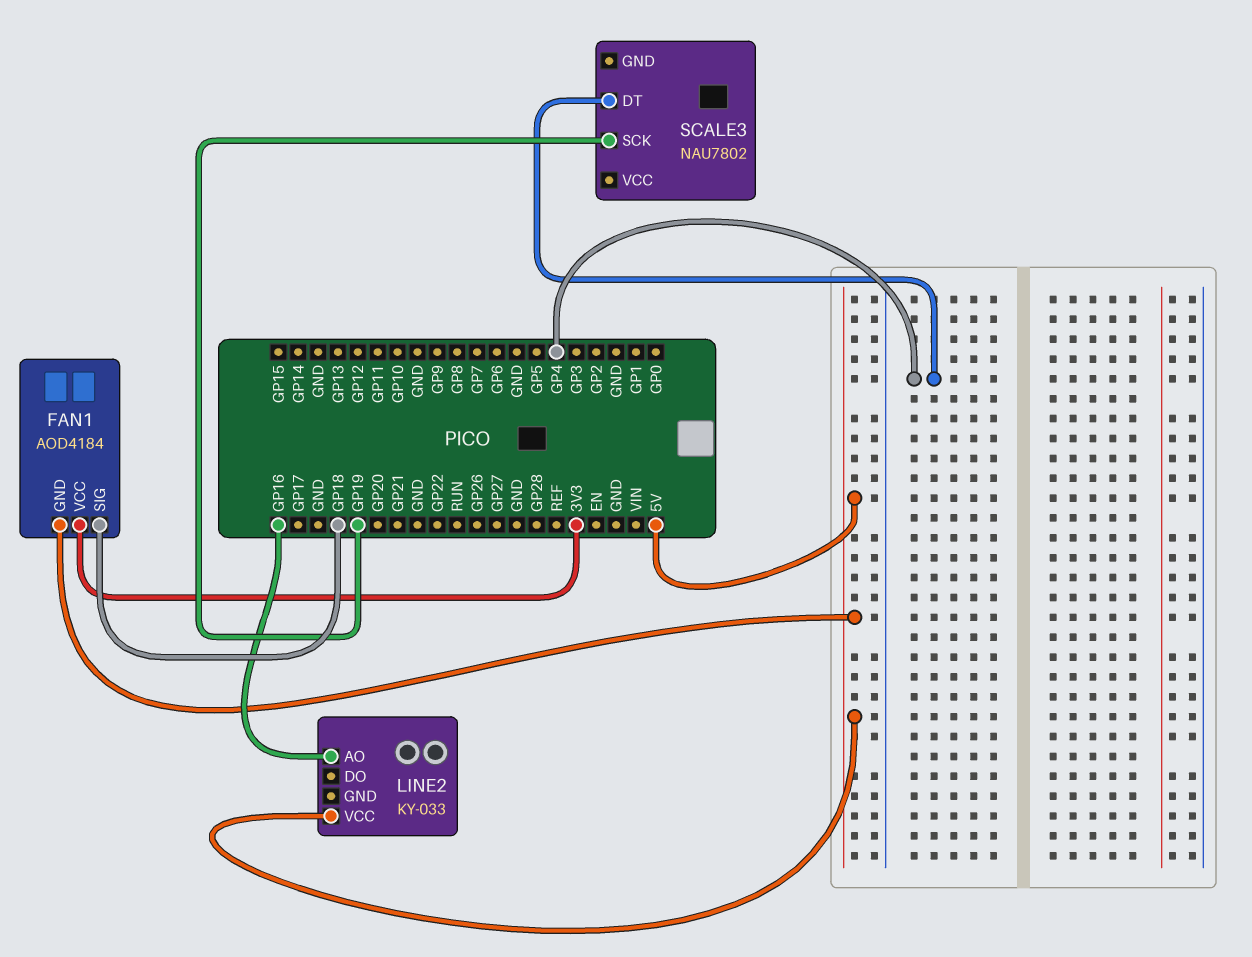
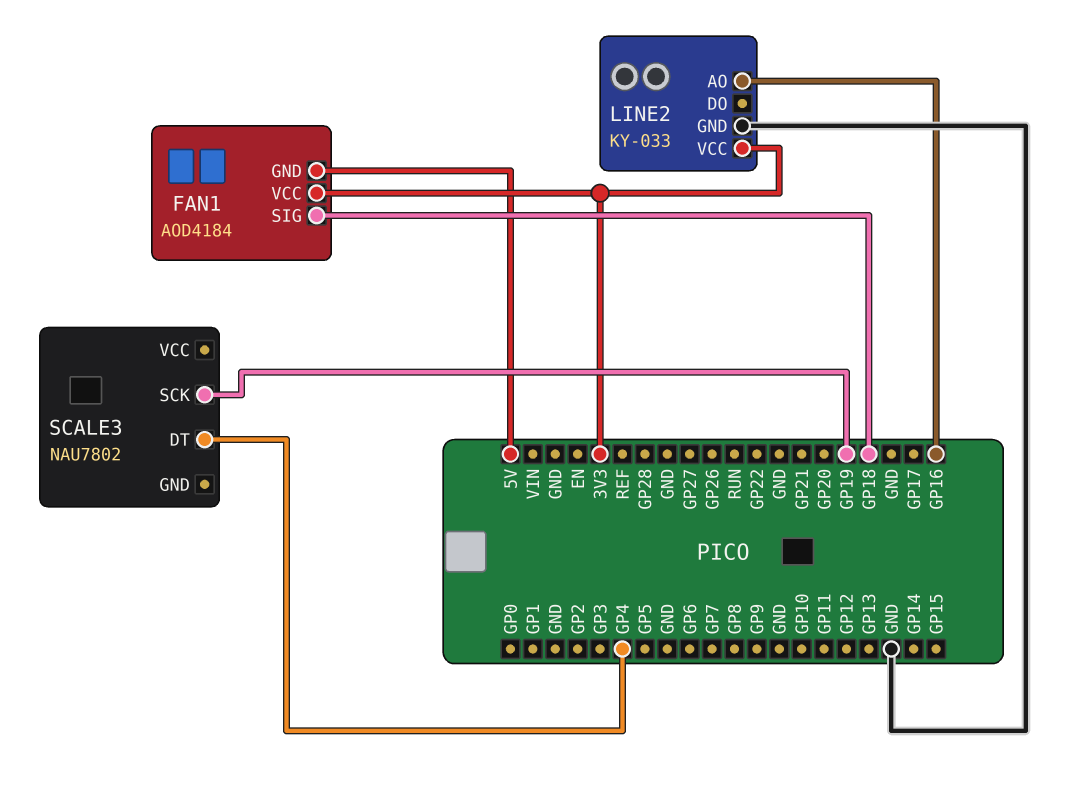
LINE2 pin GND: none -> GND
LINE2 pin VCC: 5V -> 3V3

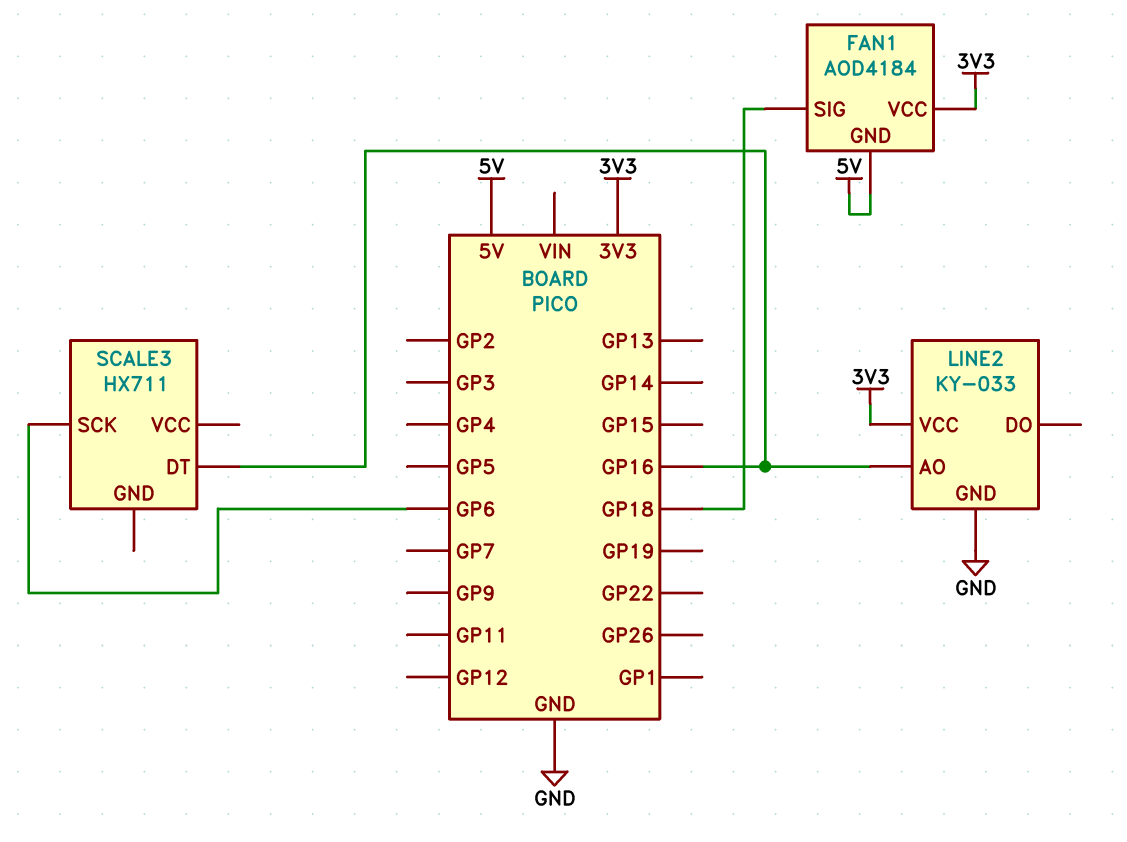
SCALE3: NAU7802 -> HX711
SCALE3 pin DT: GP4 -> GP16
SCALE3 pin SCK: GP19 -> GP6

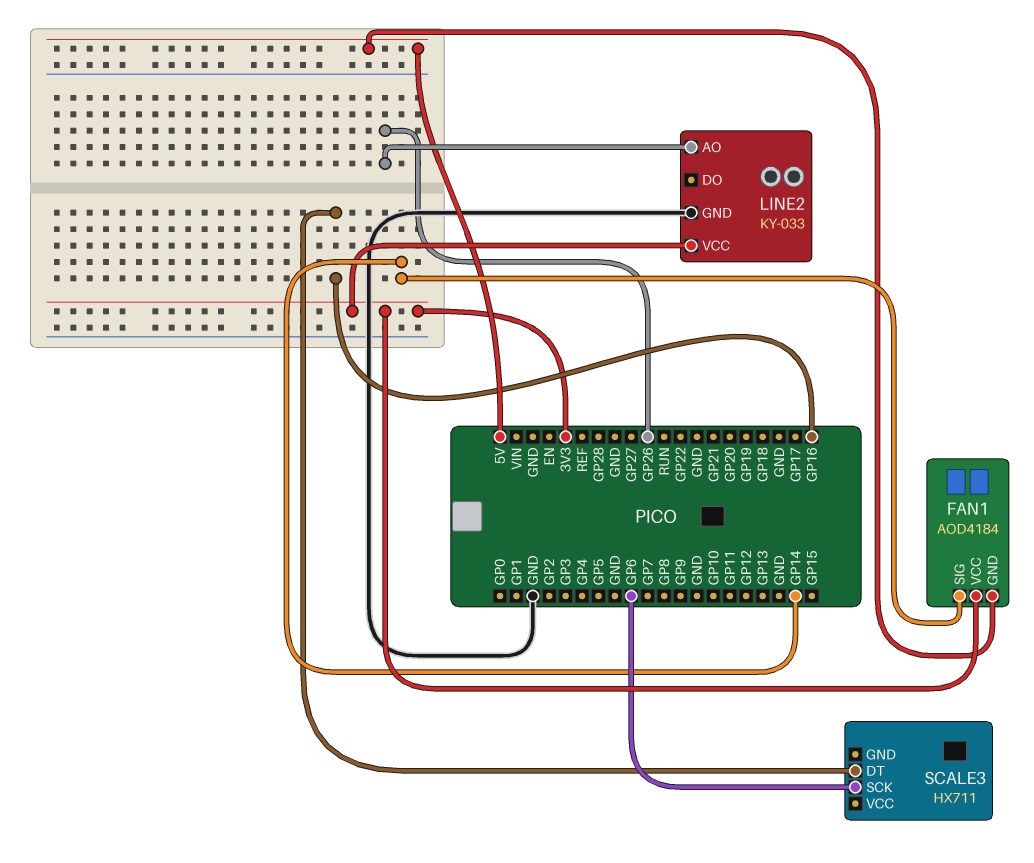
FAN1 pin SIG: GP18 -> GP14
LINE2 pin AO: GP16 -> GP26

